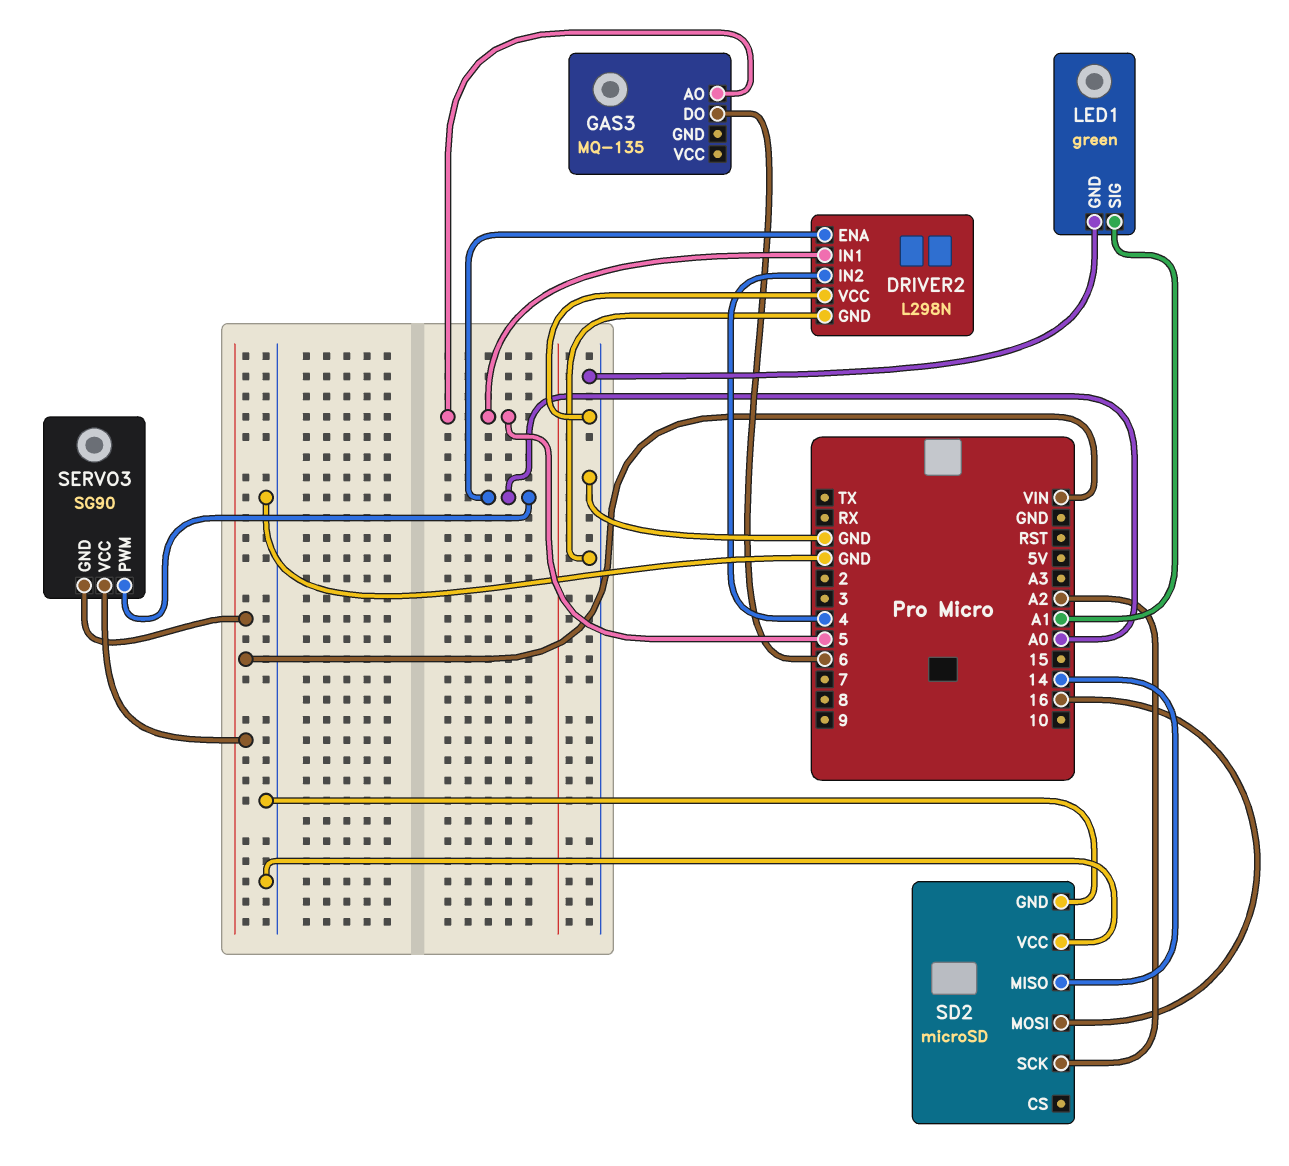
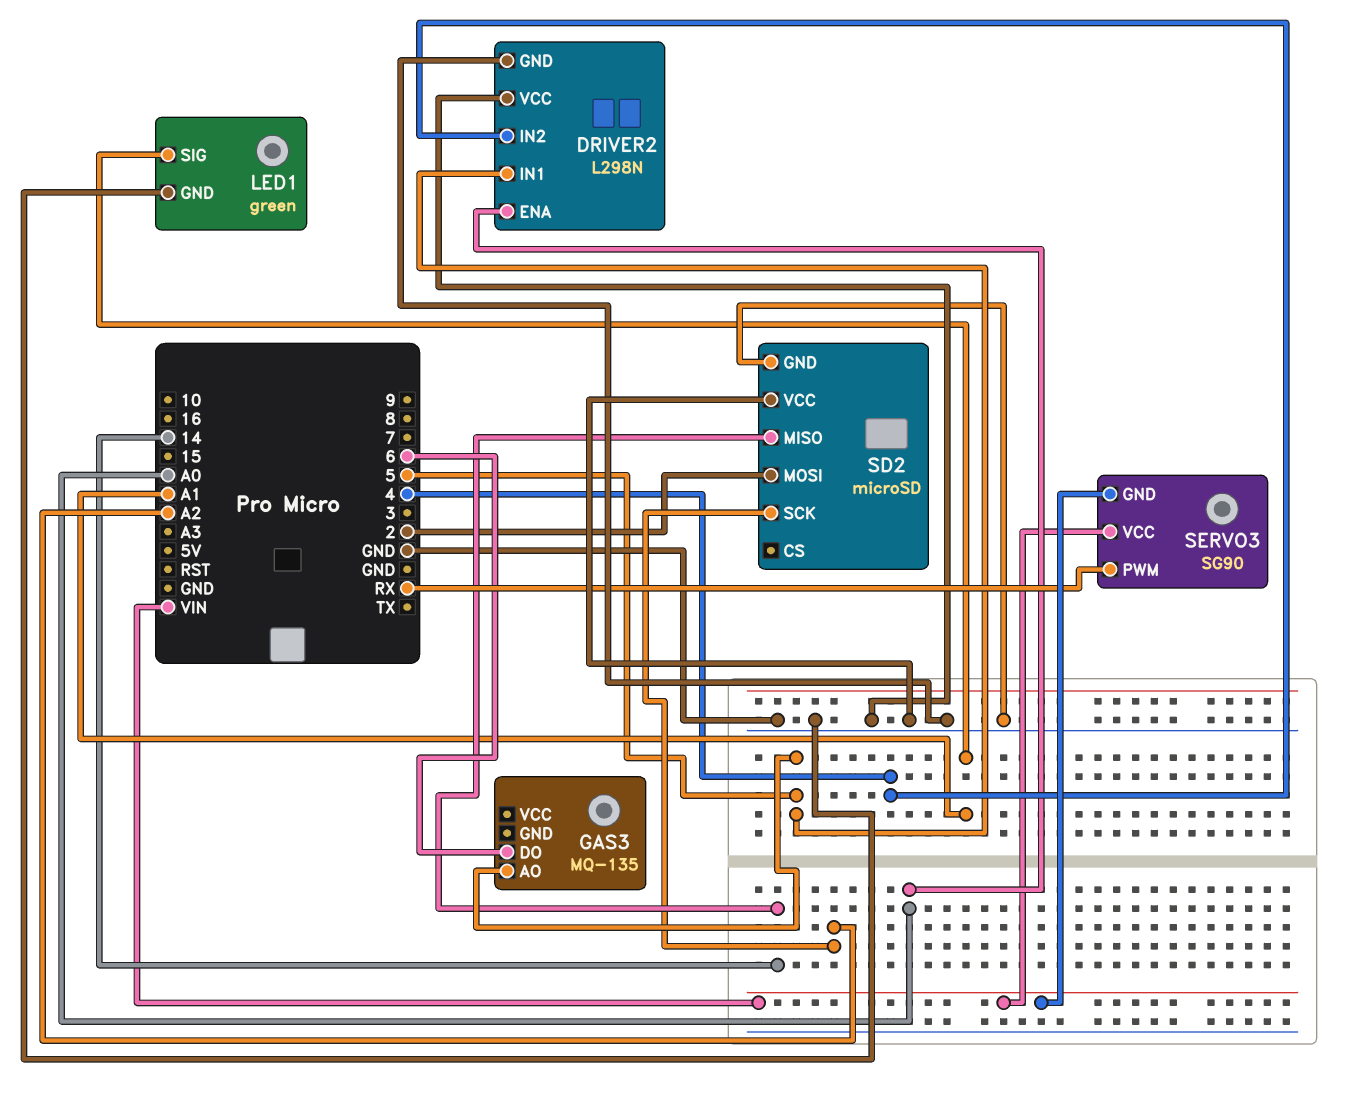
SD2 pin MOSI: 16 -> 2
SERVO3 pin PWM: A0 -> RX

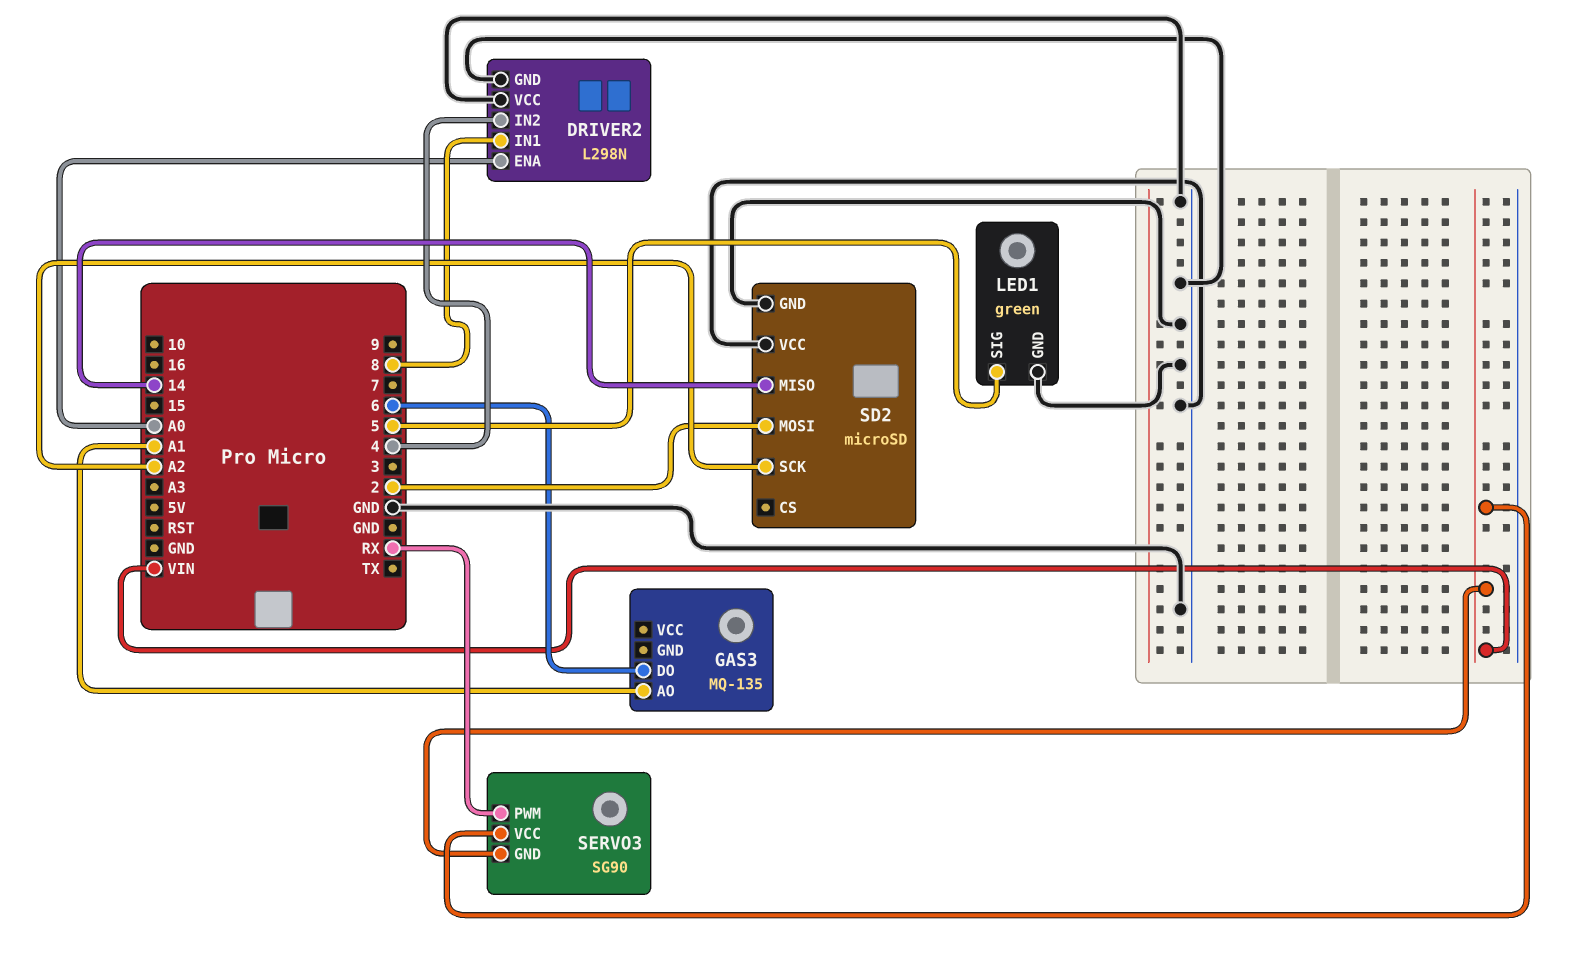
DRIVER2 pin IN1: 5 -> 8
GAS3 pin AO: 5 -> A1
LED1 pin SIG: A1 -> 5

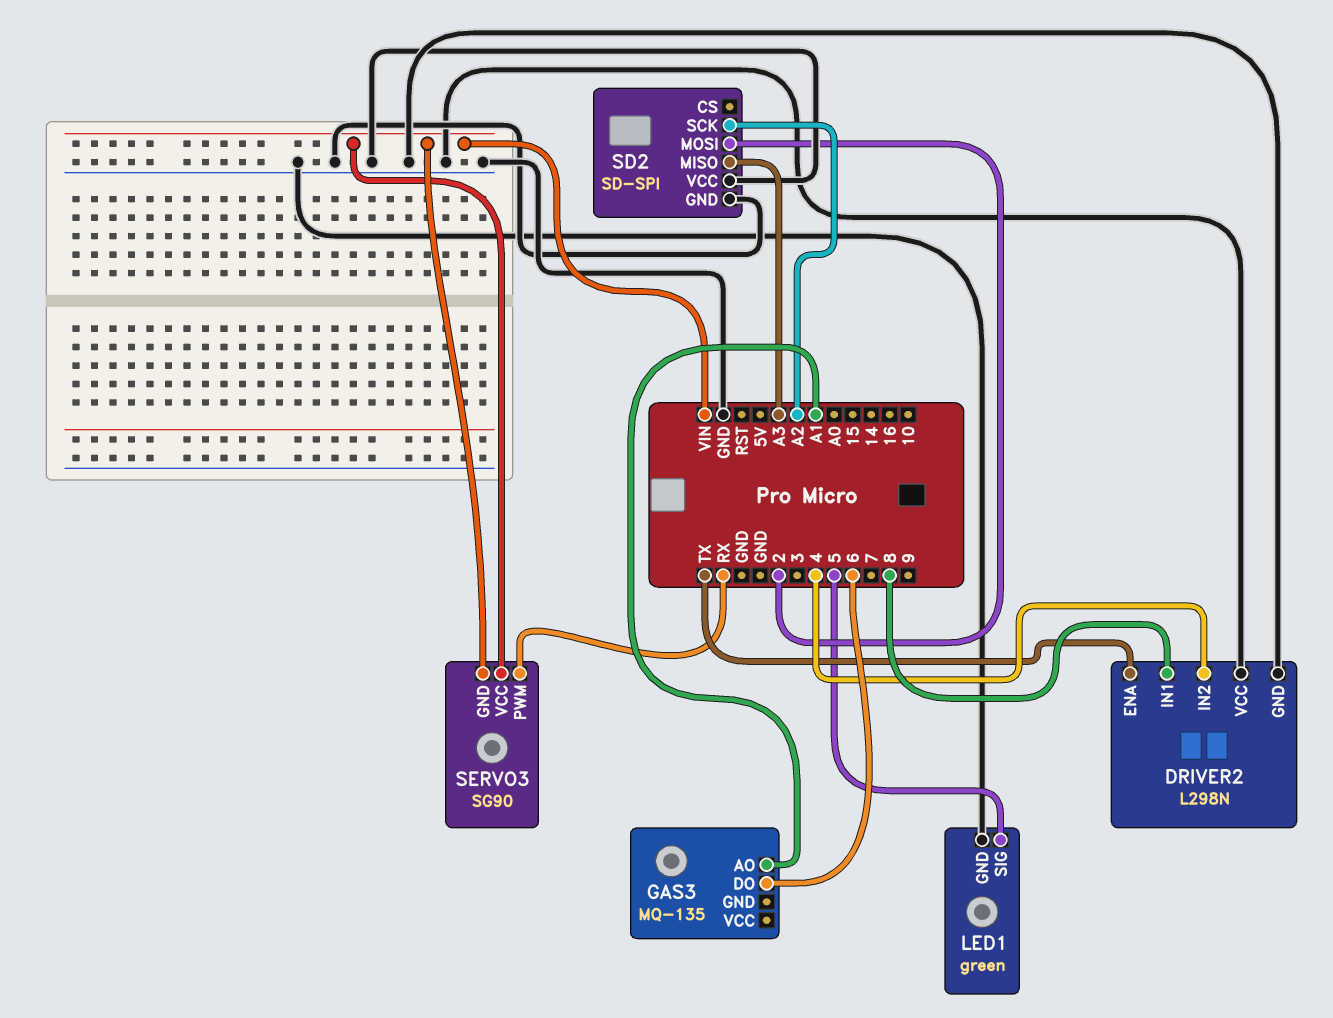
DRIVER2 pin ENA: A0 -> TX
SD2: microSD -> SD-SPI
SD2 pin MISO: 14 -> A3

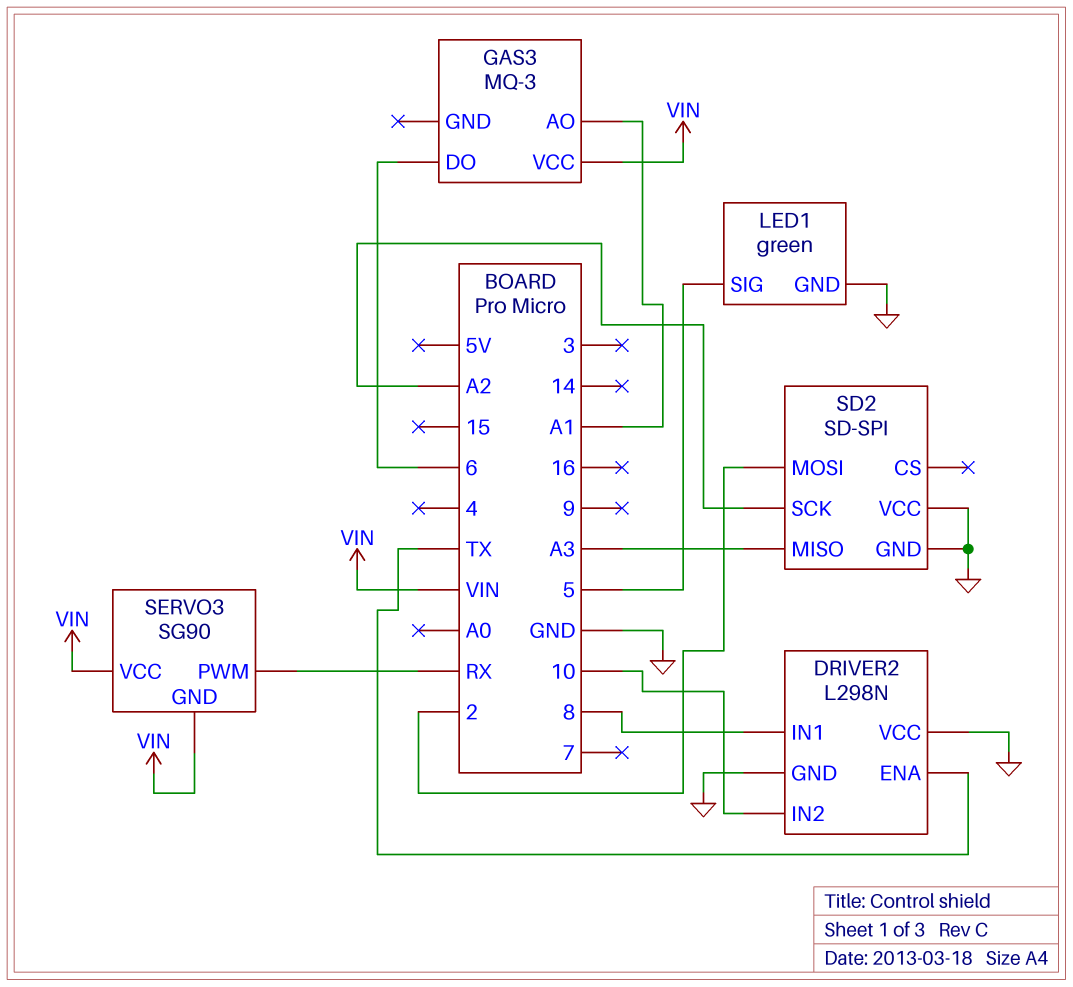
DRIVER2 pin IN2: 4 -> 10
GAS3: MQ-135 -> MQ-3
GAS3 pin VCC: none -> VIN

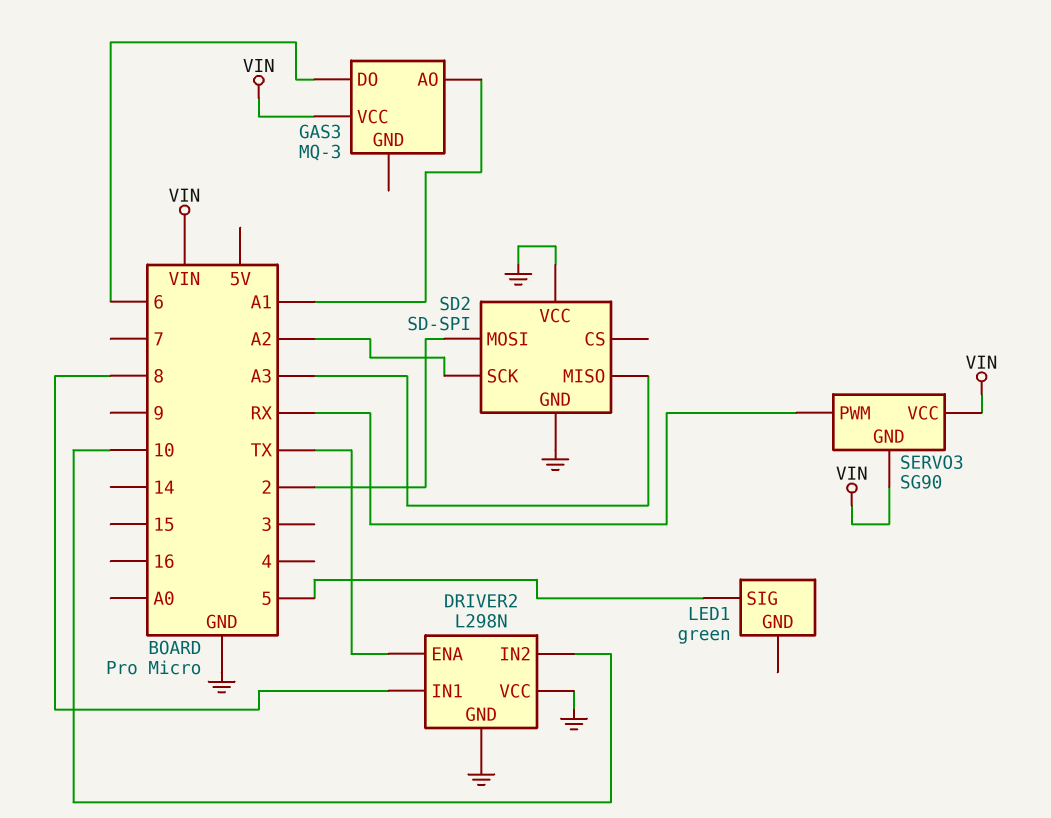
LED1 pin GND: GND -> none

